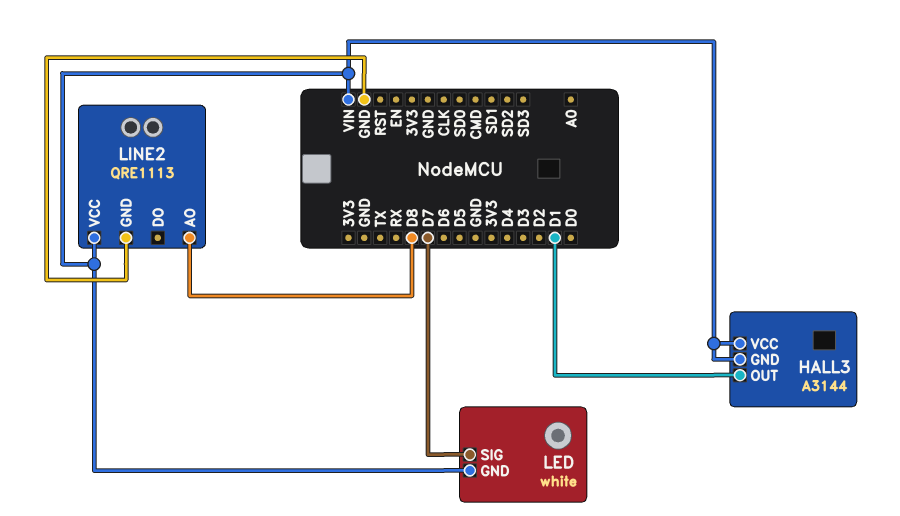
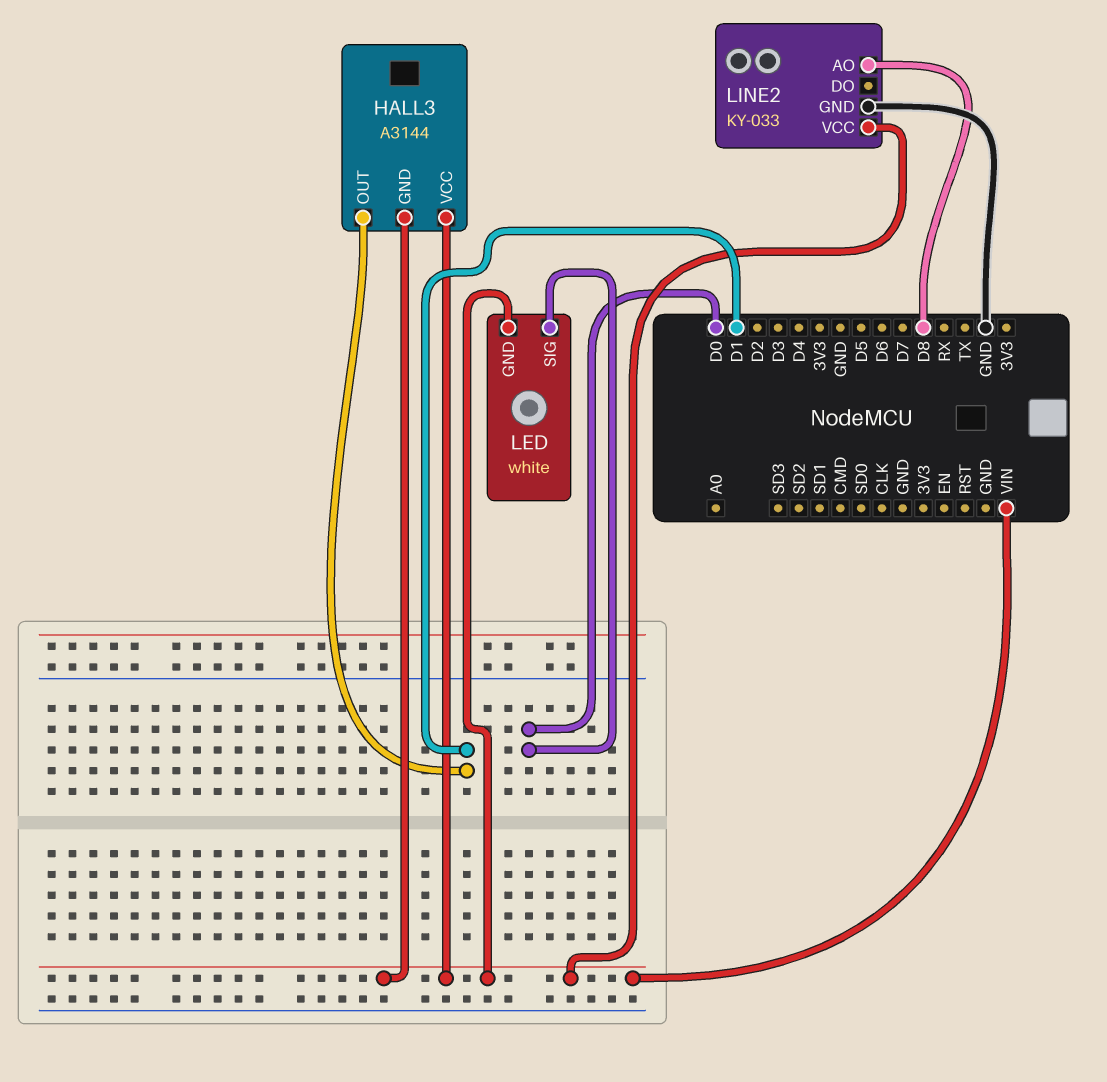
LED pin SIG: D7 -> D0
LINE2: QRE1113 -> KY-033

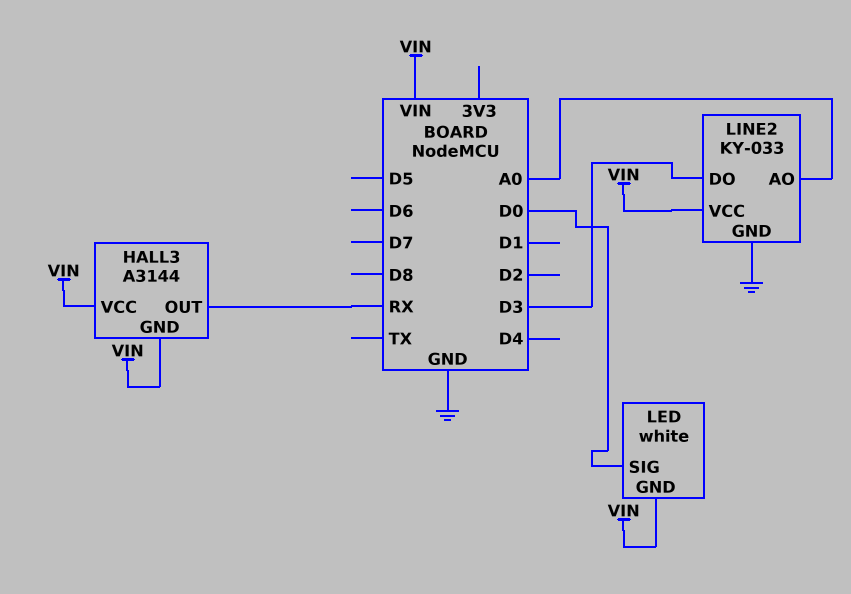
HALL3 pin OUT: D1 -> RX
LINE2 pin AO: D8 -> A0
LINE2 pin DO: none -> D3

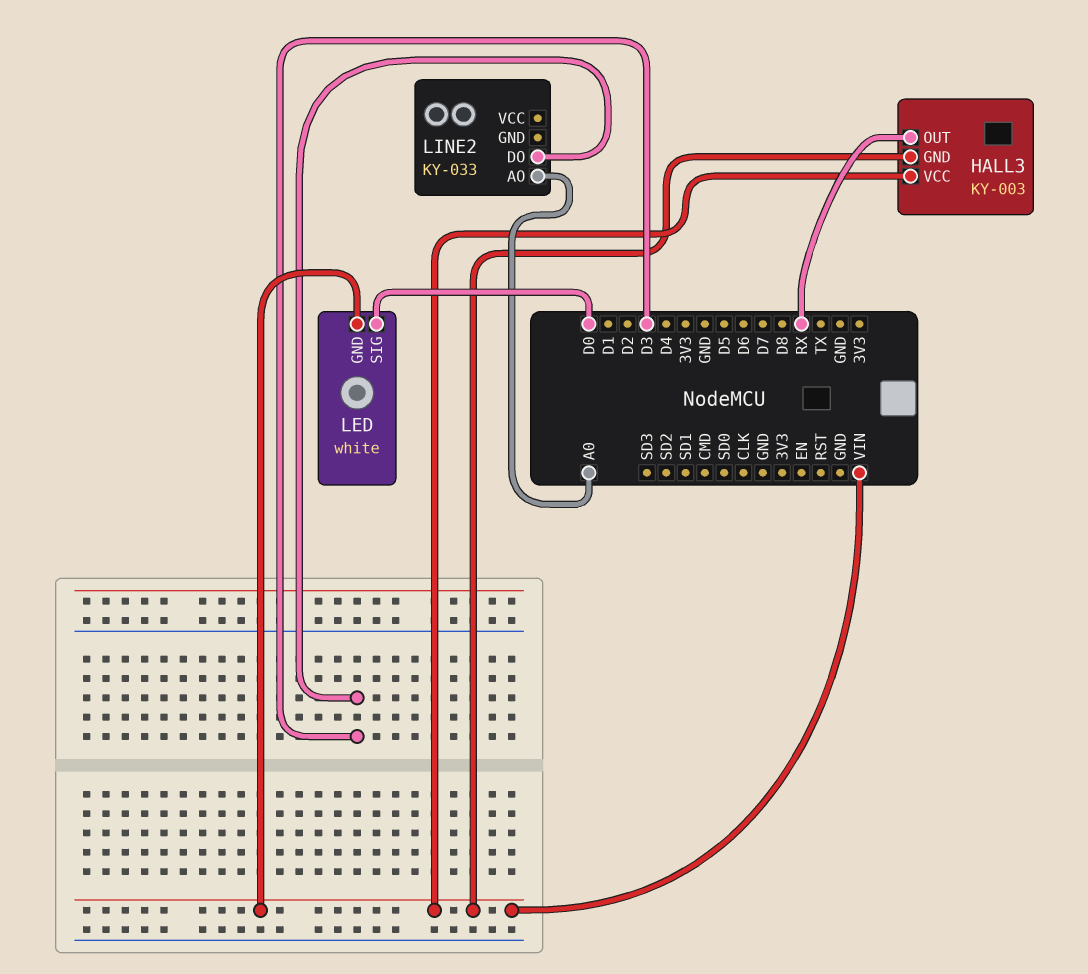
HALL3: A3144 -> KY-003
LINE2 pin GND: GND -> none
LINE2 pin VCC: VIN -> none

